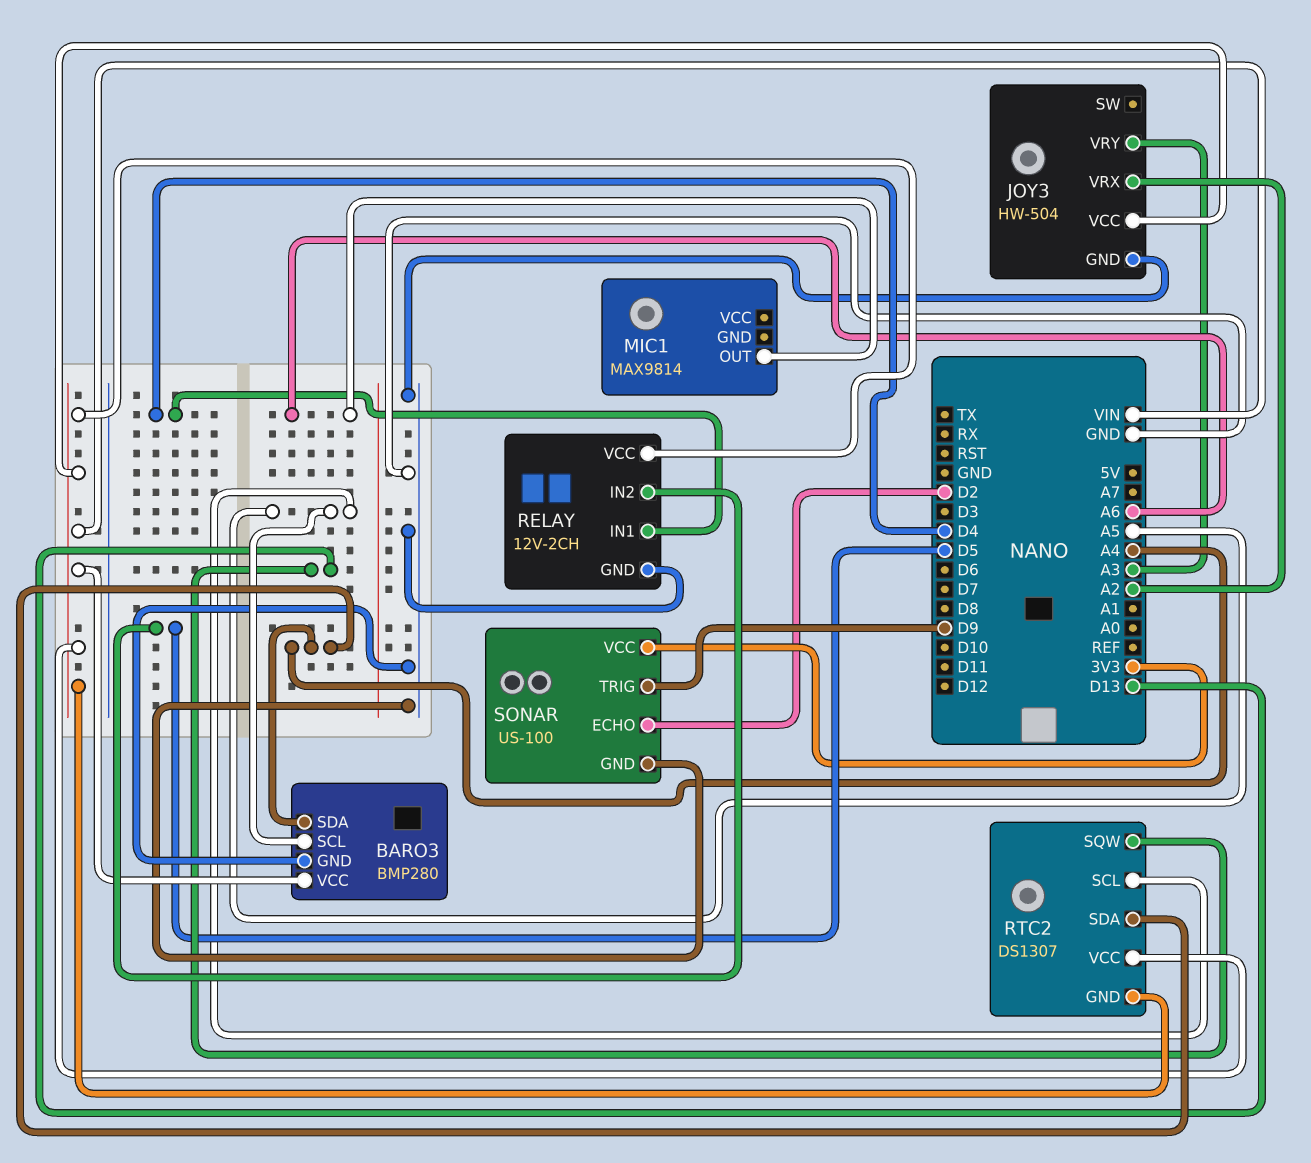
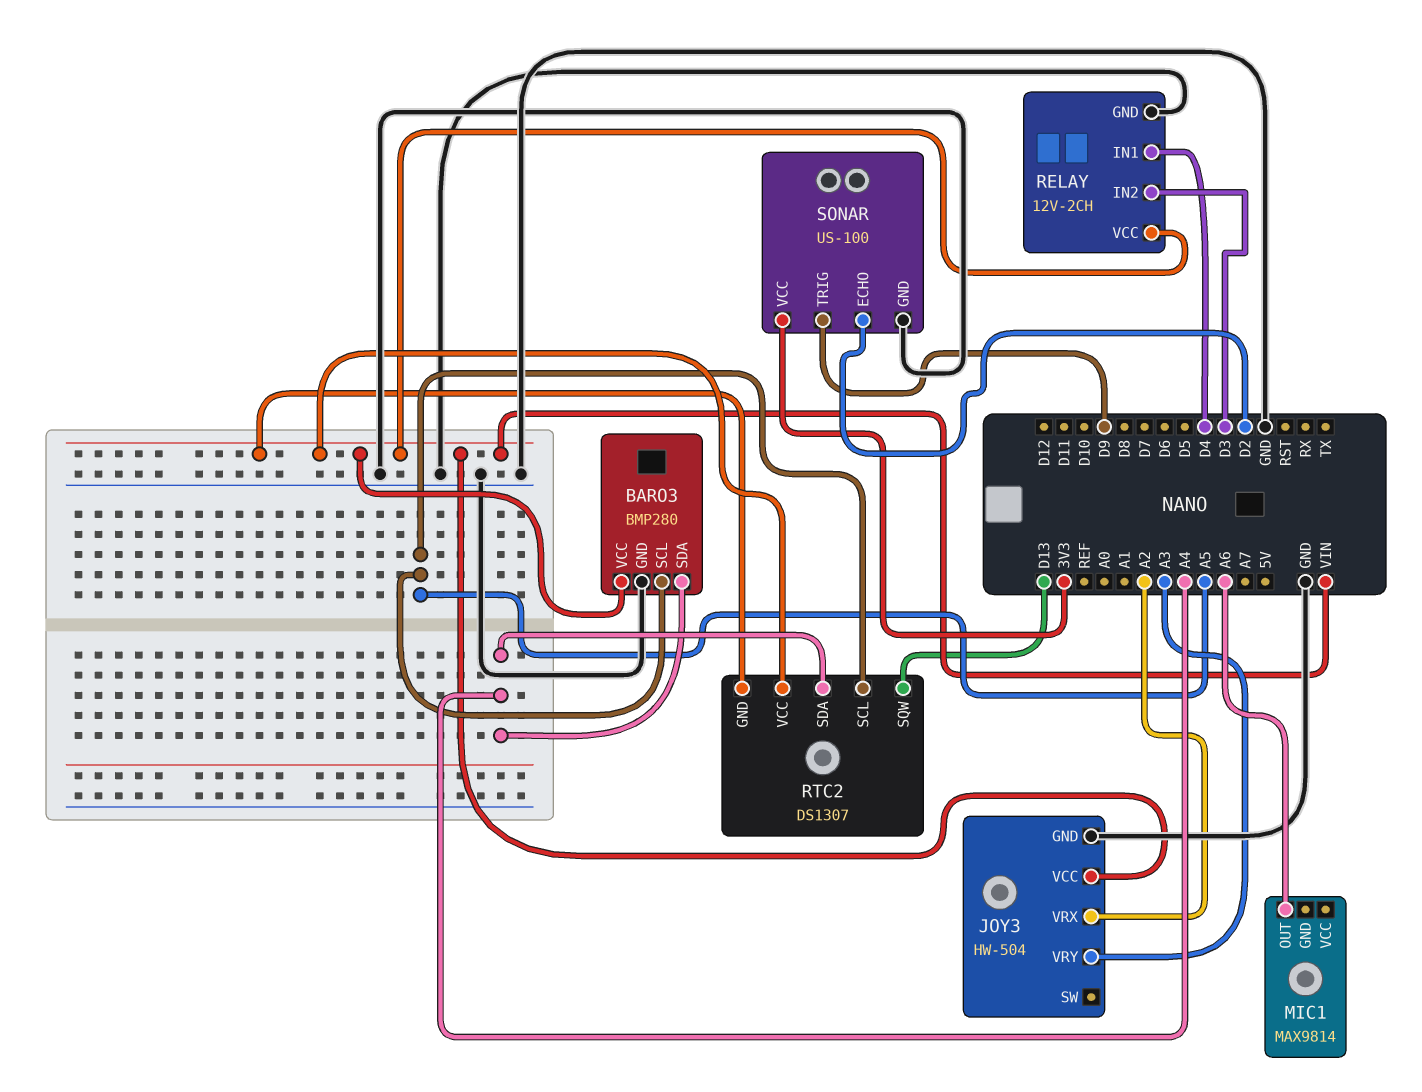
RELAY pin IN2: D5 -> D3

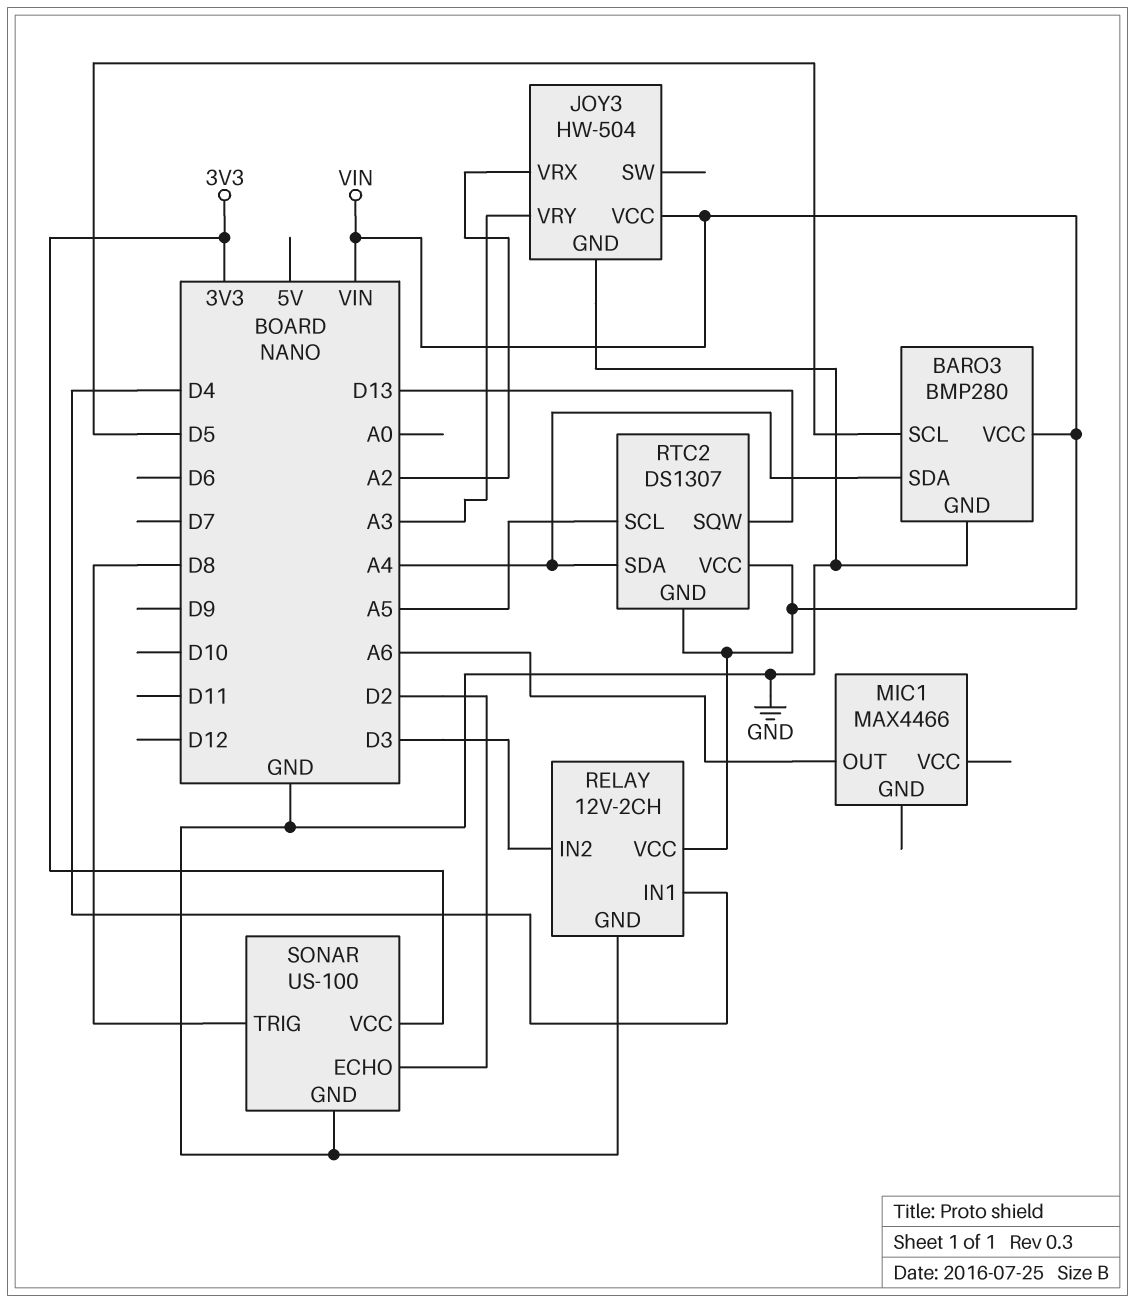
BARO3 pin SCL: A5 -> D5
MIC1: MAX9814 -> MAX4466
SONAR pin TRIG: D9 -> D8

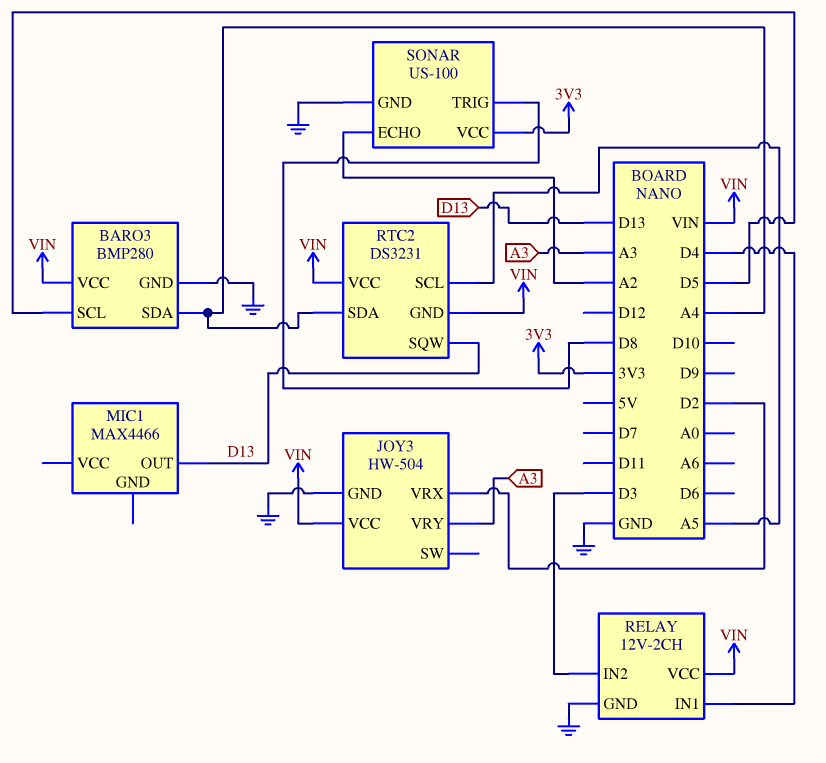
JOY3 pin VRX: A2 -> D2
MIC1 pin OUT: A6 -> D13
RTC2: DS1307 -> DS3231
SONAR pin ECHO: D2 -> A2

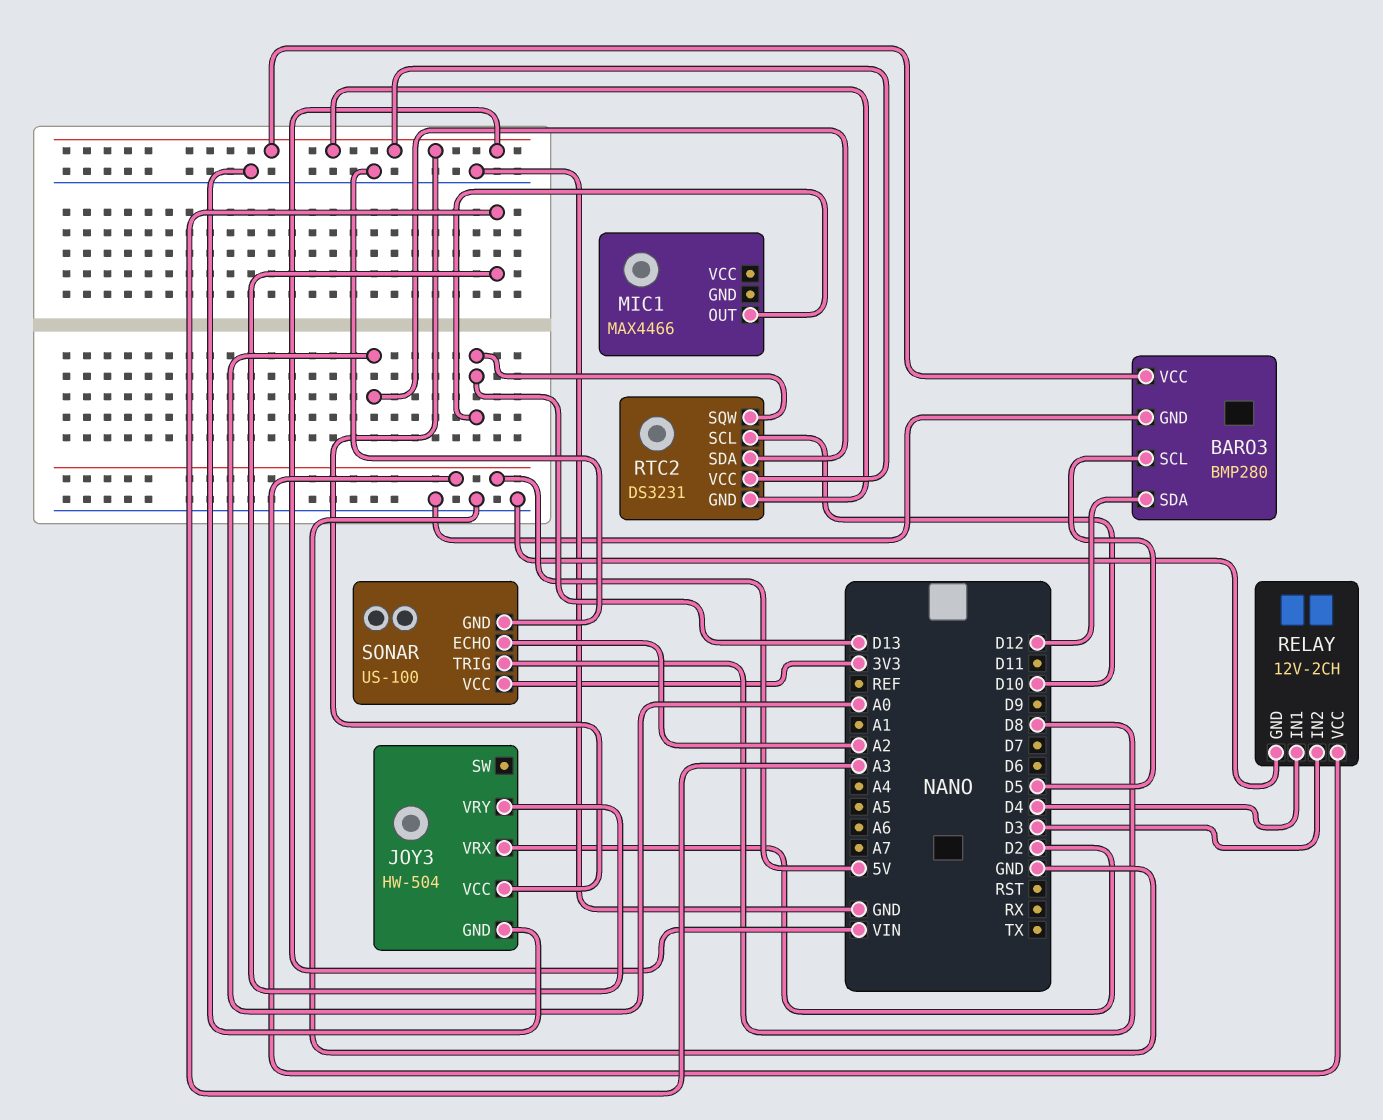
BARO3 pin SDA: A4 -> D12
RELAY pin VCC: VIN -> 5V
RTC2 pin SCL: A5 -> D10
RTC2 pin SDA: A4 -> A0

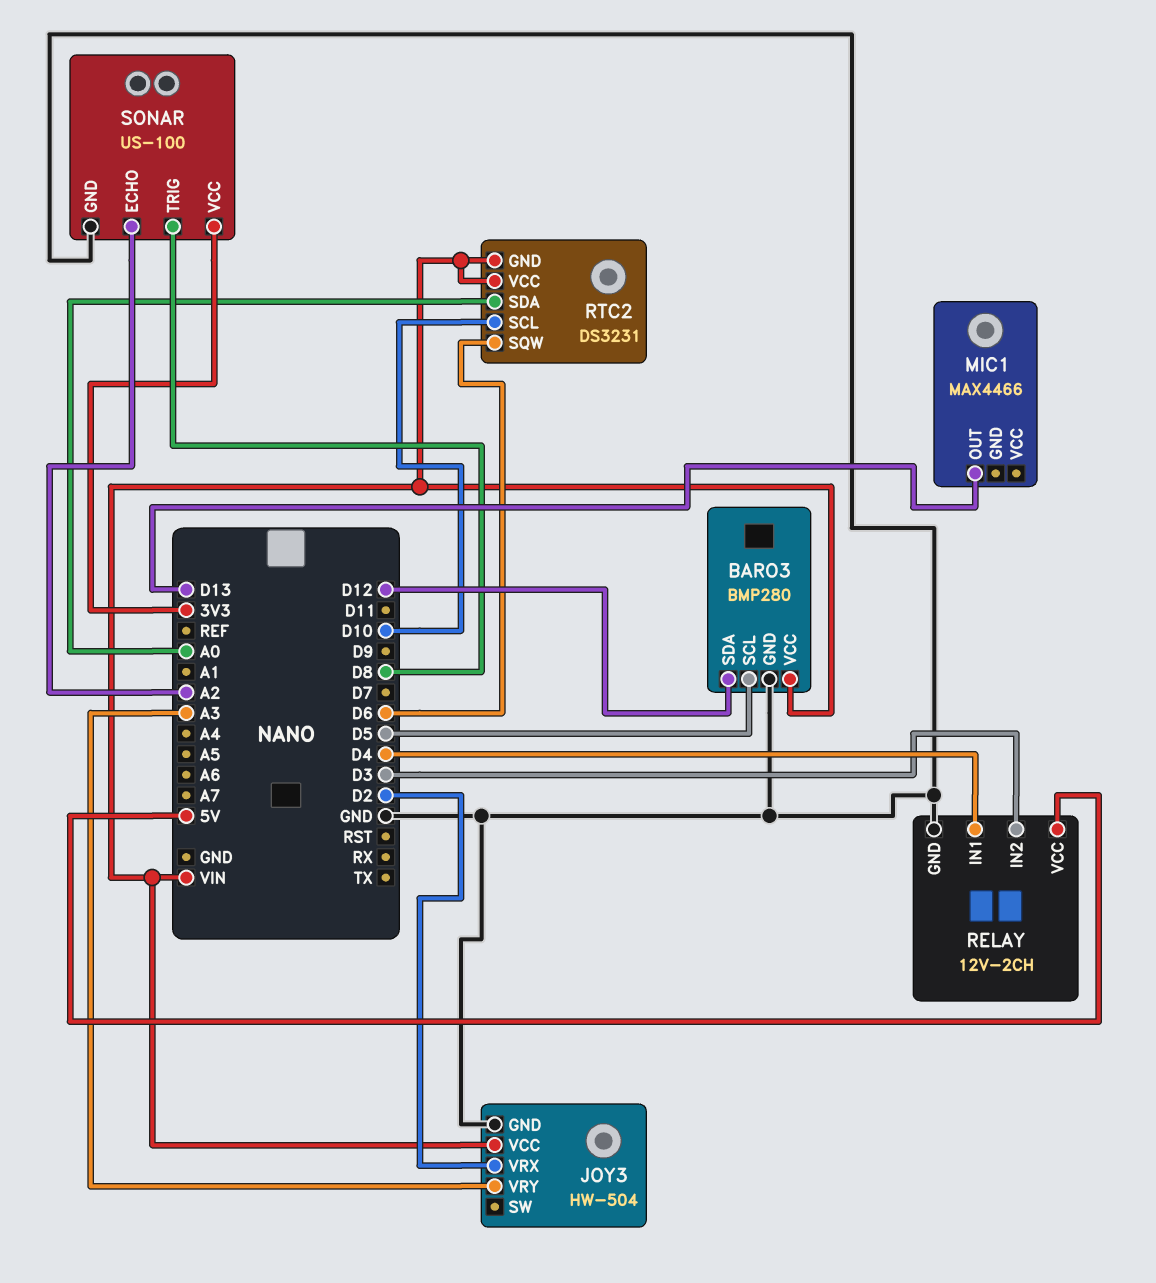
RTC2 pin SQW: D13 -> D6

